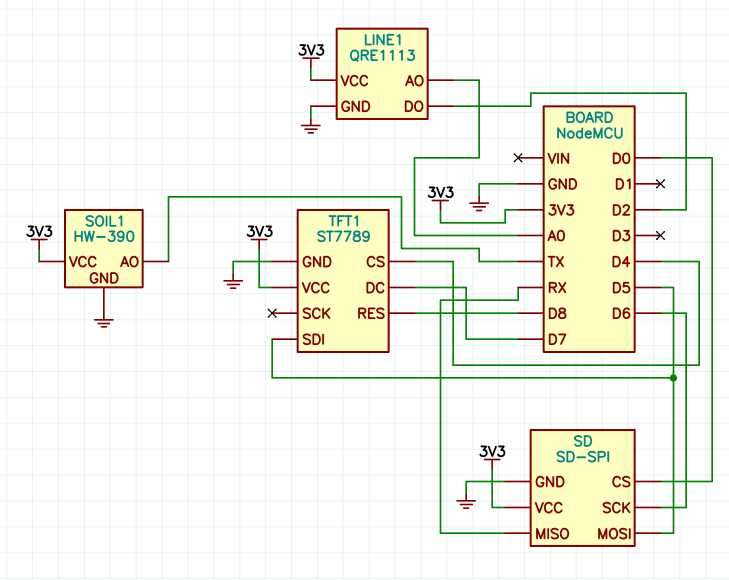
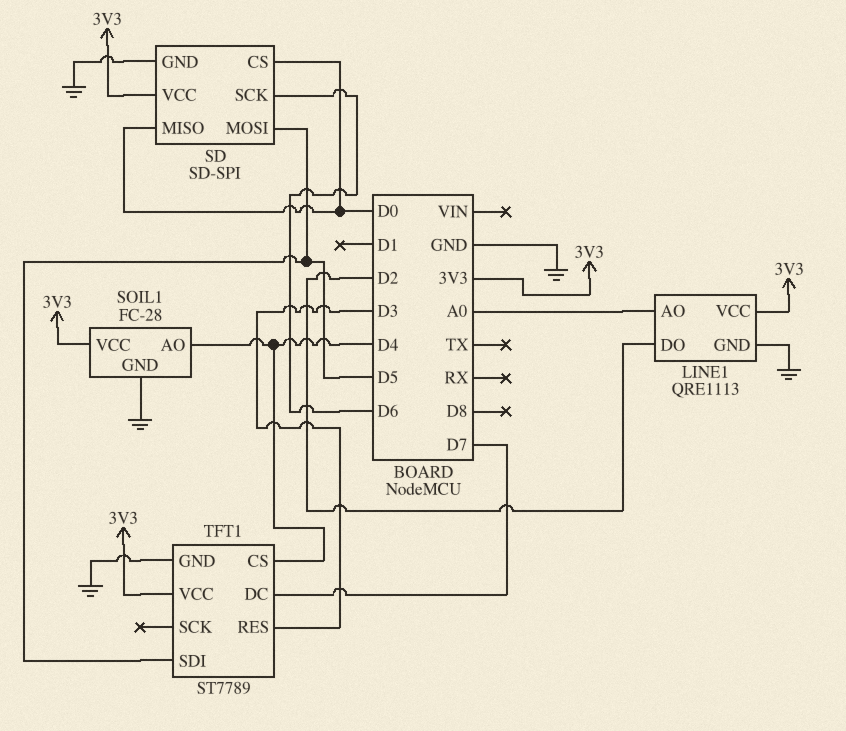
SD pin MISO: RX -> D0
SOIL1: HW-390 -> FC-28
SOIL1 pin AO: TX -> D4
TFT1 pin RES: D8 -> D3

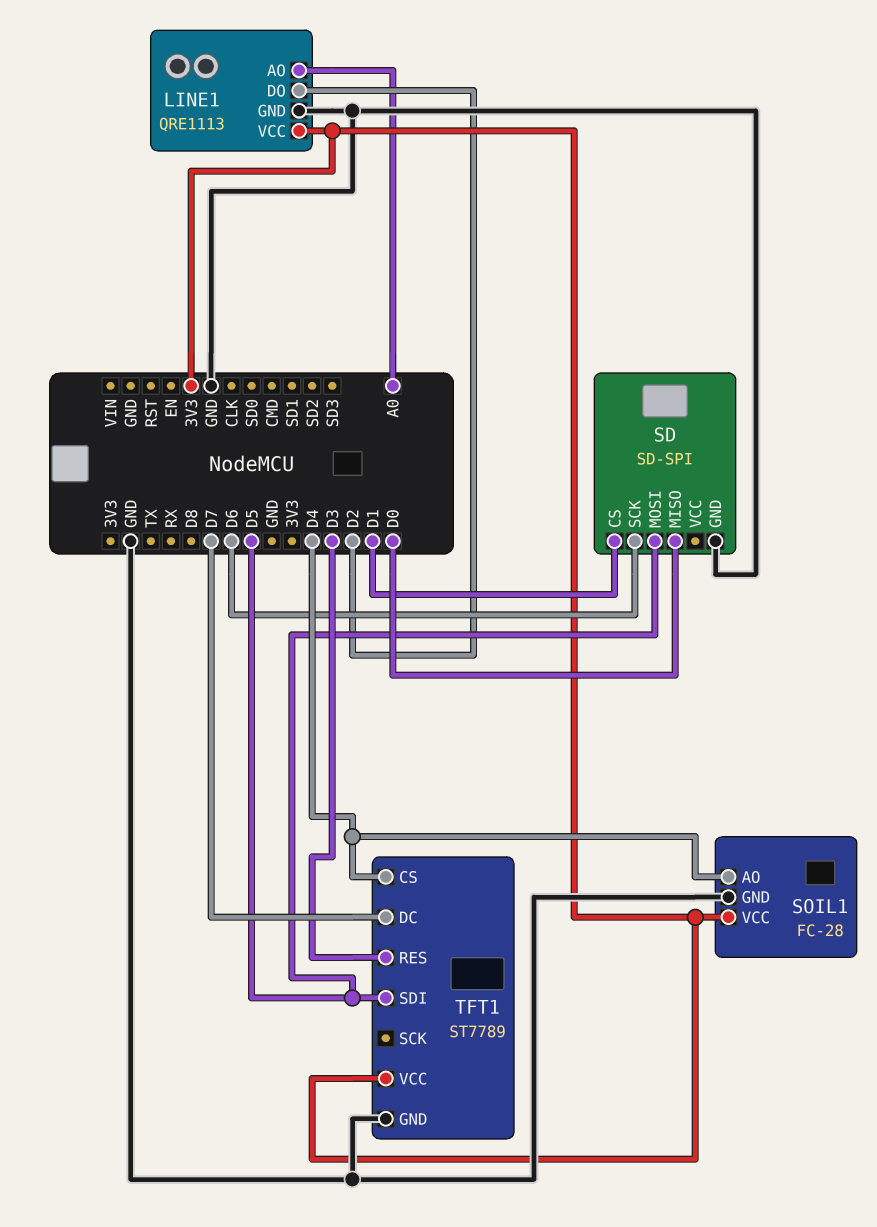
SD pin CS: D0 -> D1
SD pin VCC: 3V3 -> none

